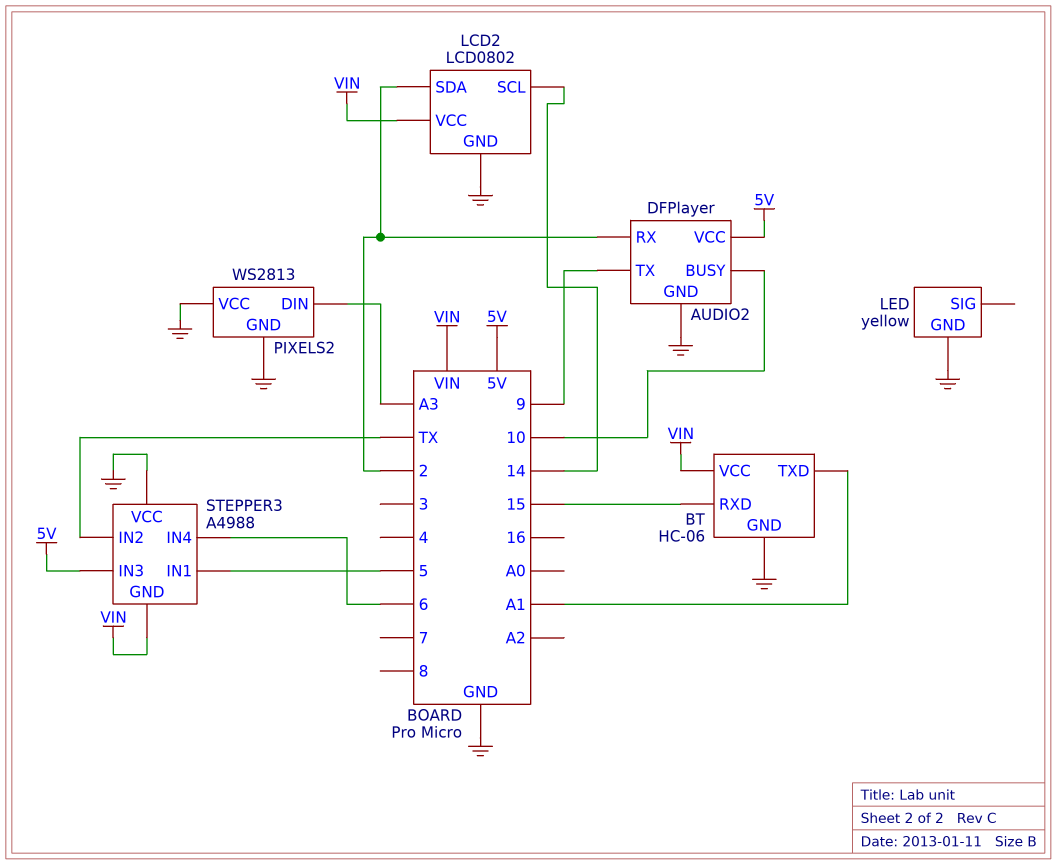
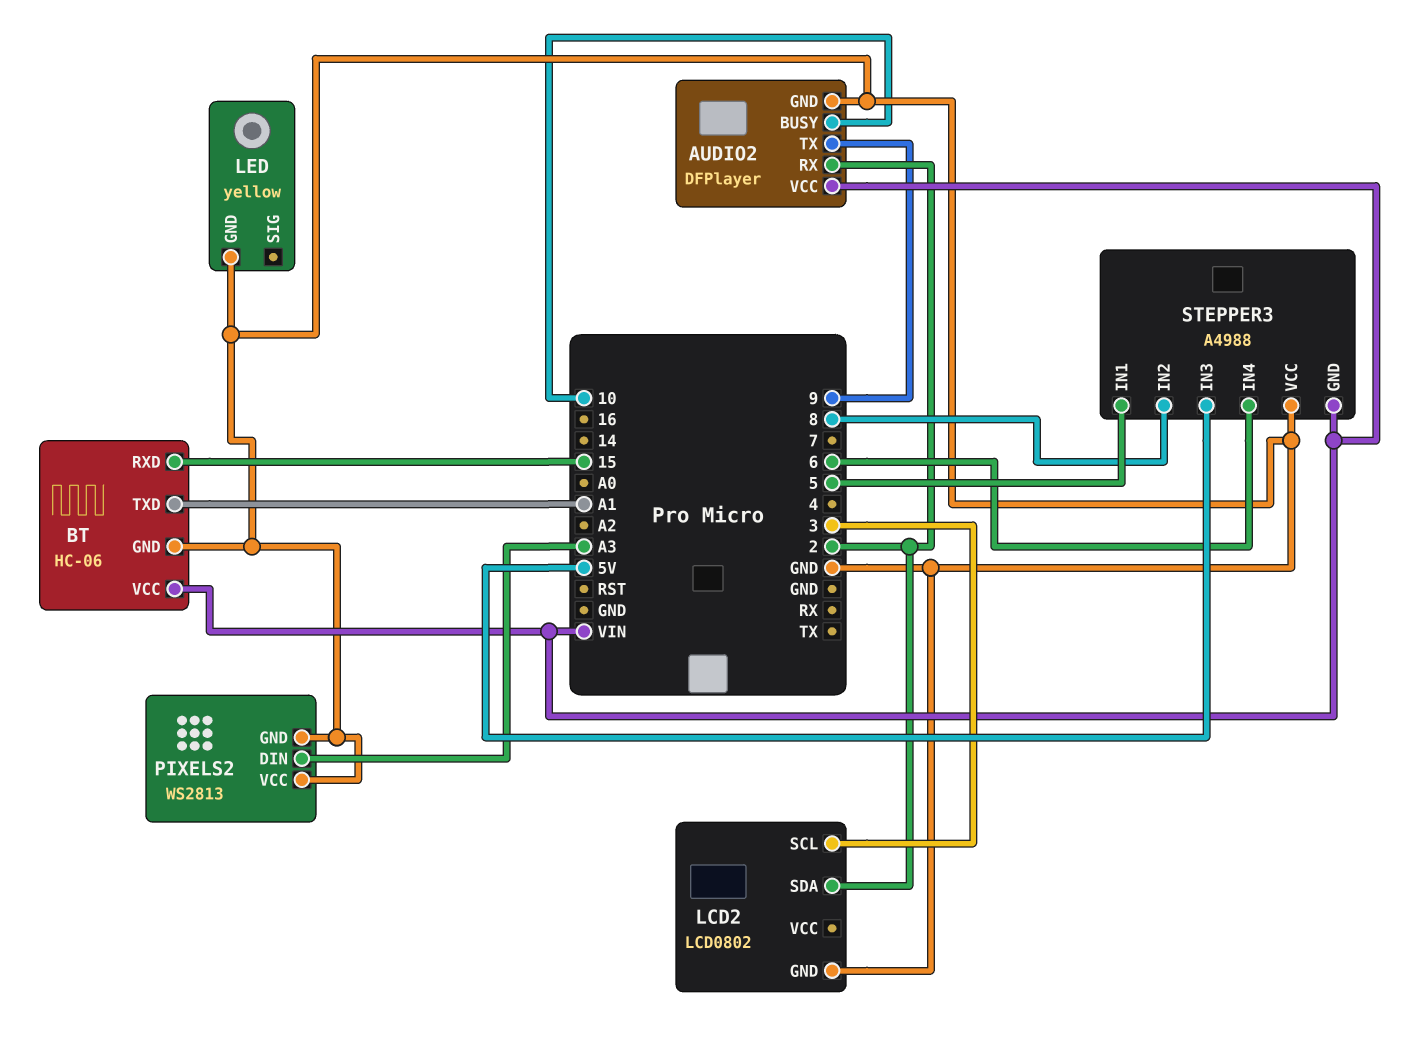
AUDIO2 pin VCC: 5V -> VIN
LCD2 pin SCL: 14 -> 3
LCD2 pin VCC: VIN -> none
STEPPER3 pin IN2: TX -> 8

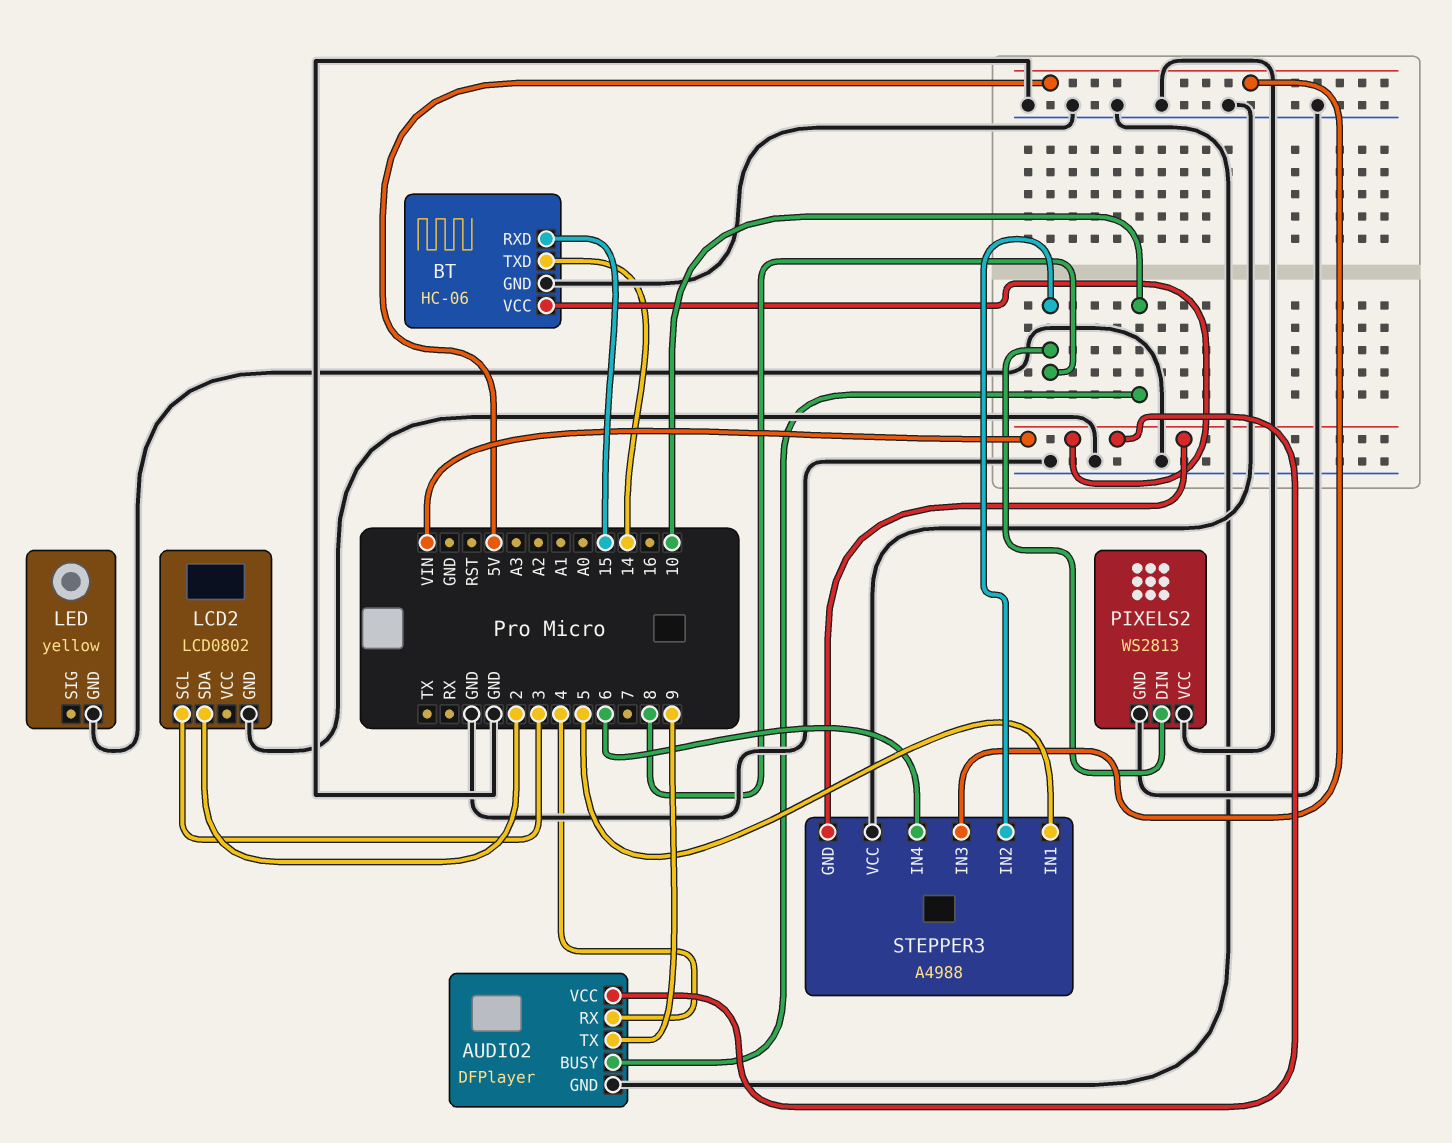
AUDIO2 pin RX: 2 -> 4
BT pin TXD: A1 -> 14
PIXELS2 pin DIN: A3 -> 8

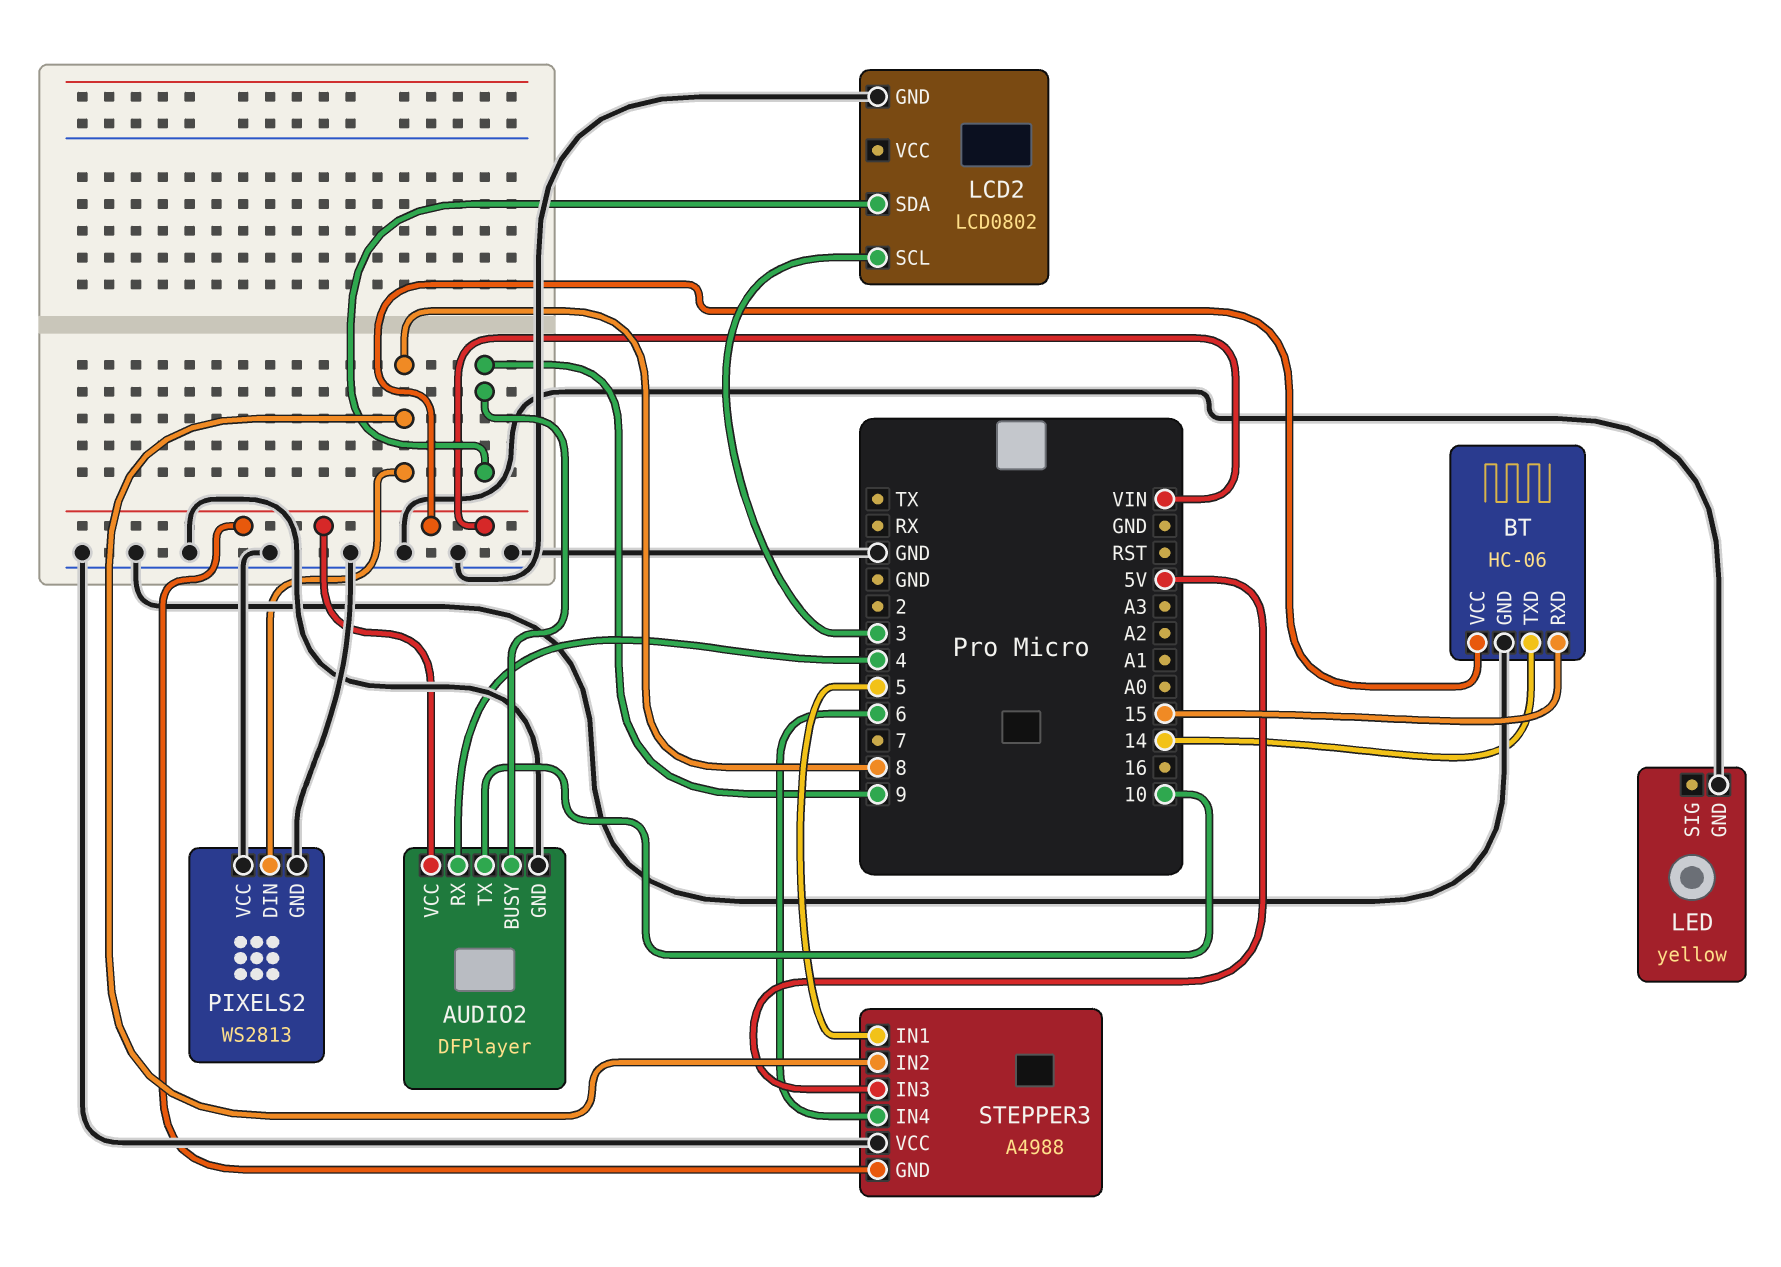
AUDIO2 pin BUSY: 10 -> 9
AUDIO2 pin TX: 9 -> 10
LCD2 pin SDA: 2 -> 9

